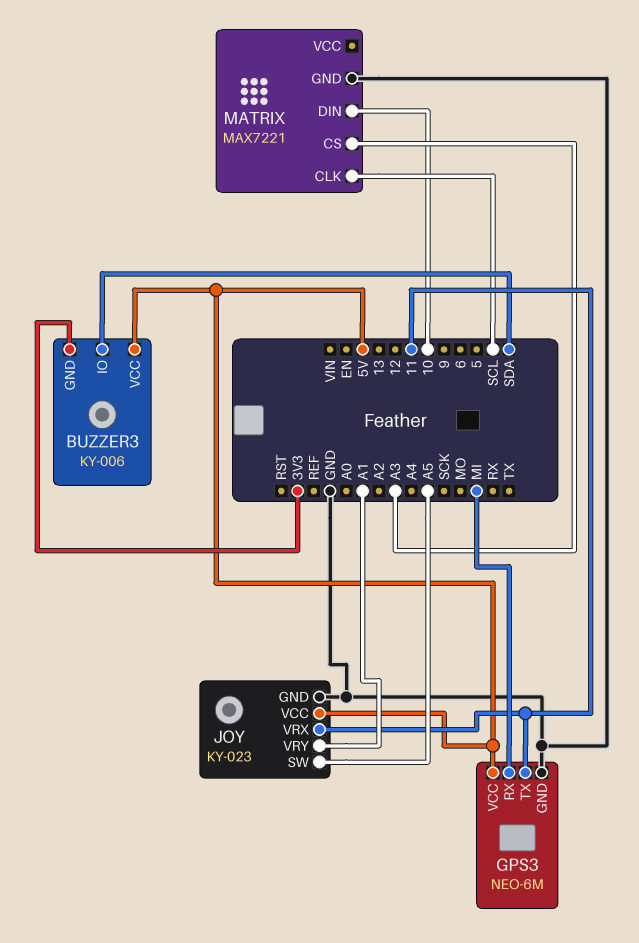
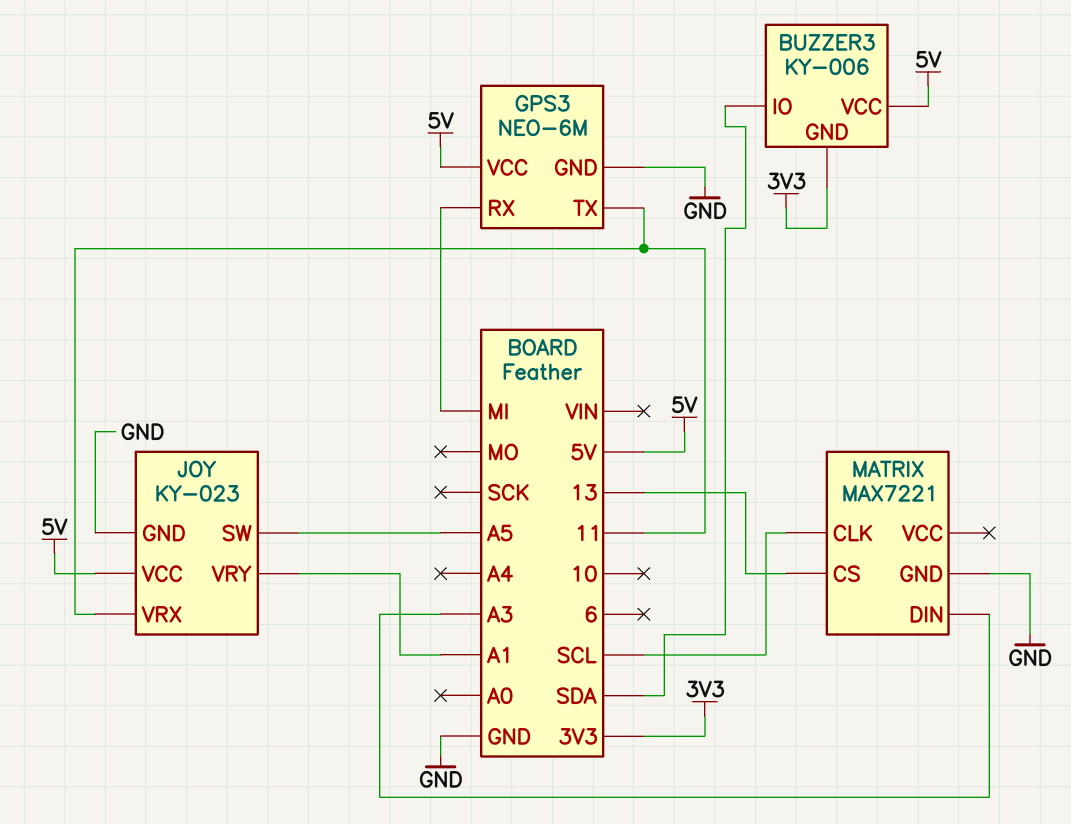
MATRIX pin CS: A3 -> 13
MATRIX pin DIN: 10 -> A3

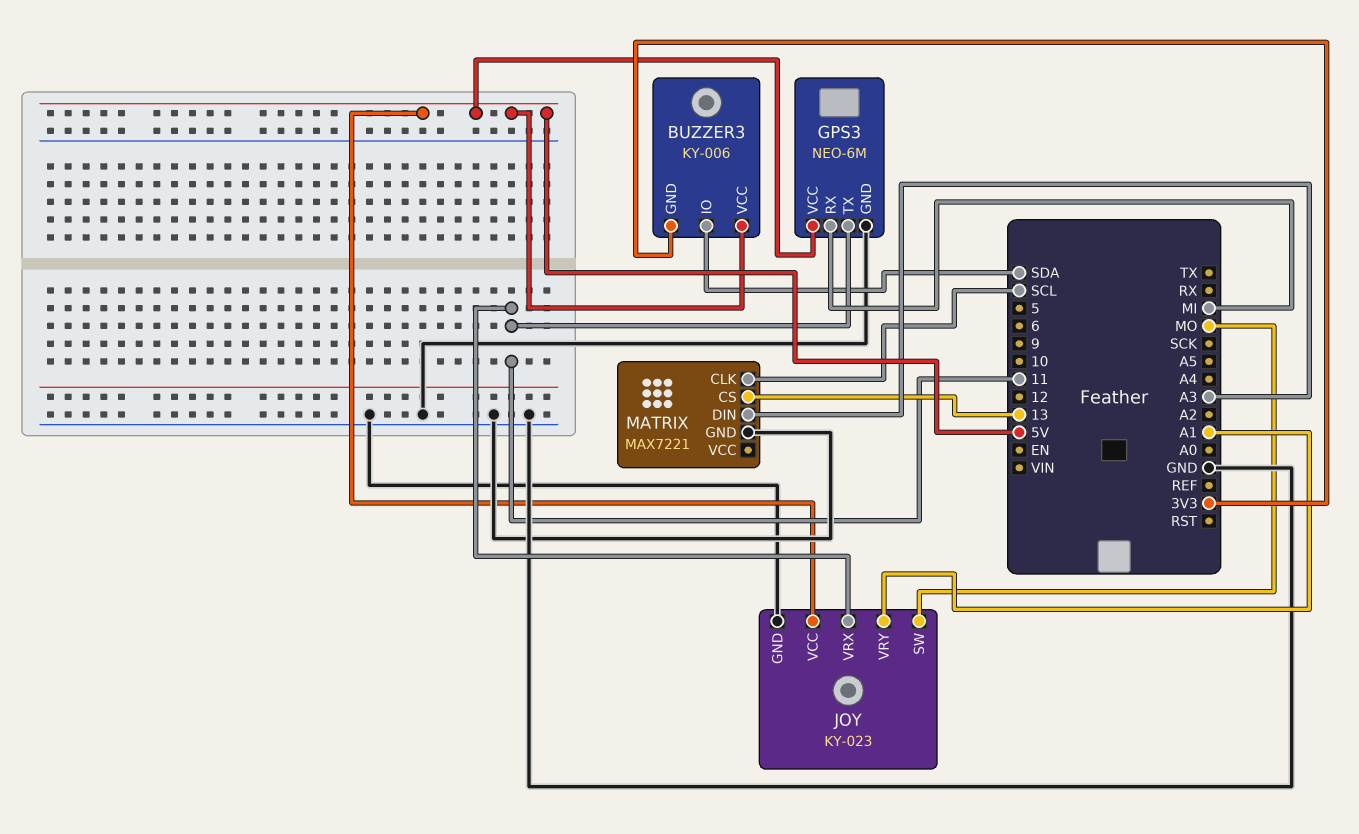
JOY pin SW: A5 -> MO

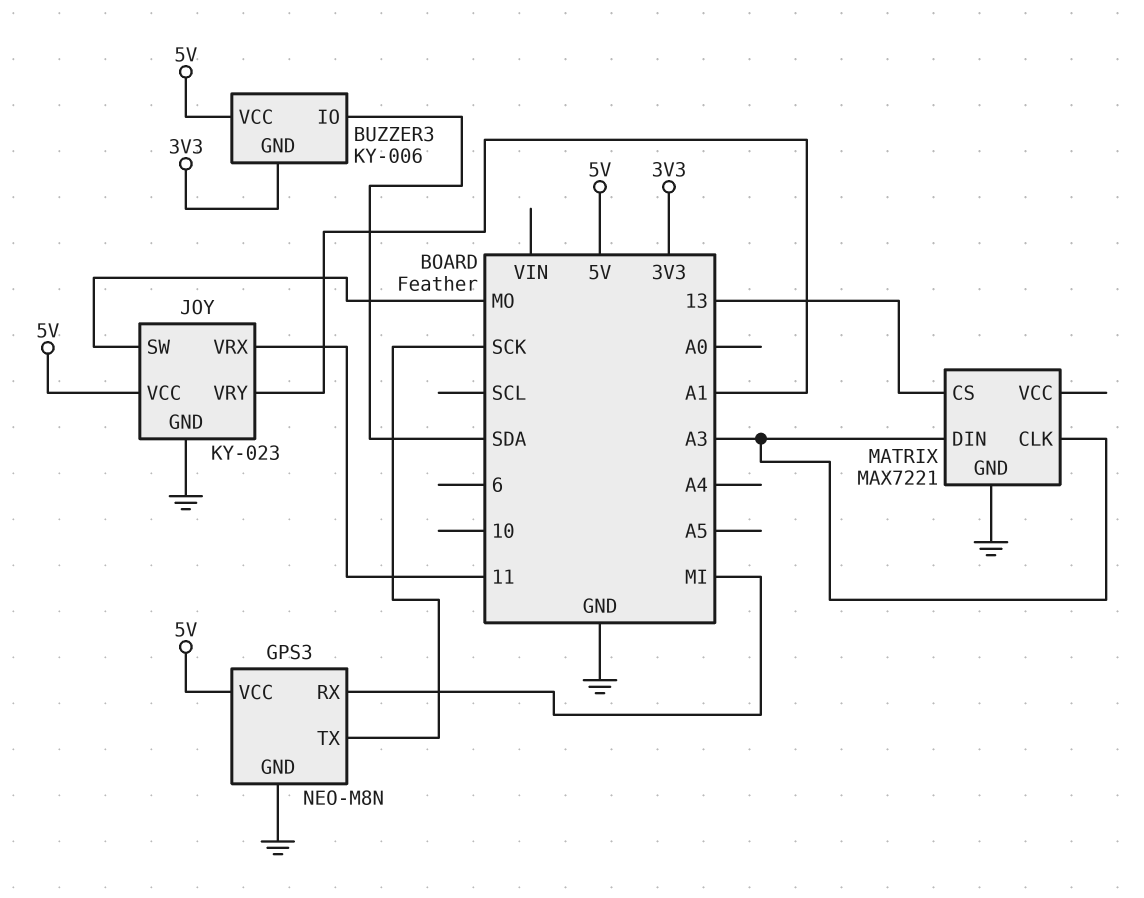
GPS3: NEO-6M -> NEO-M8N
GPS3 pin TX: 11 -> SCK
MATRIX pin CLK: SCL -> A3

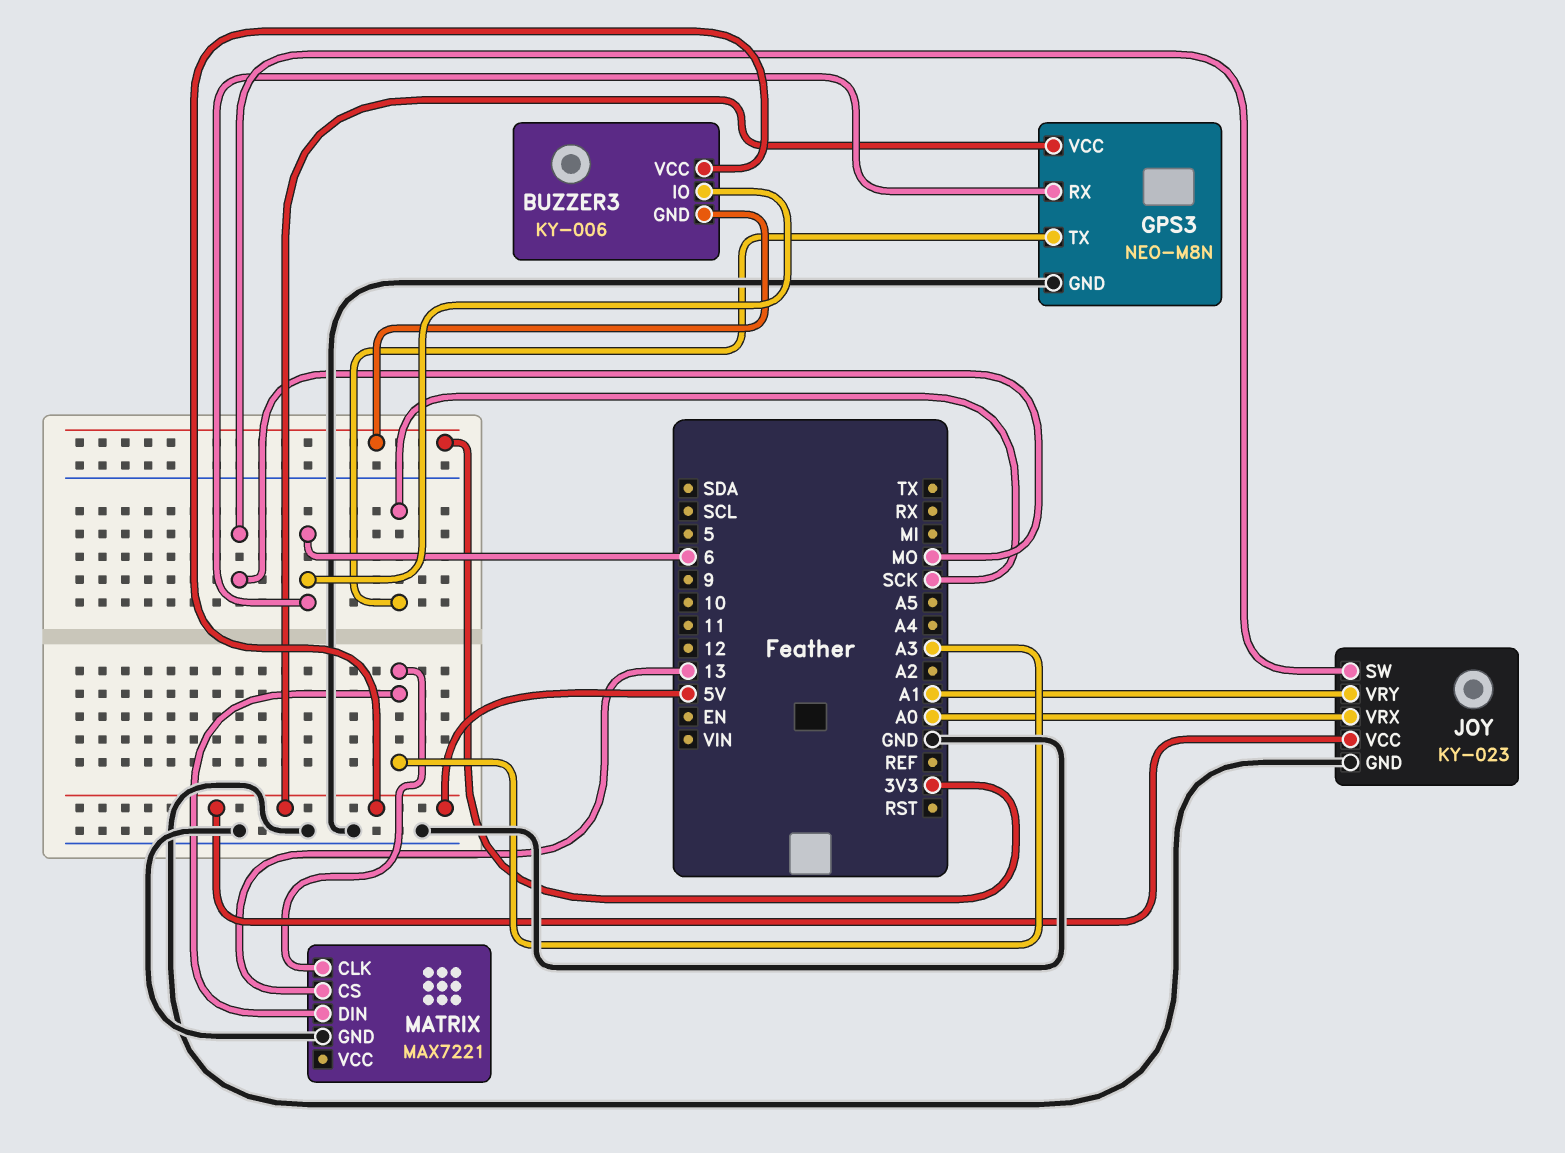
BUZZER3 pin IO: SDA -> 6
GPS3 pin RX: MI -> 6
JOY pin VRX: 11 -> A0

